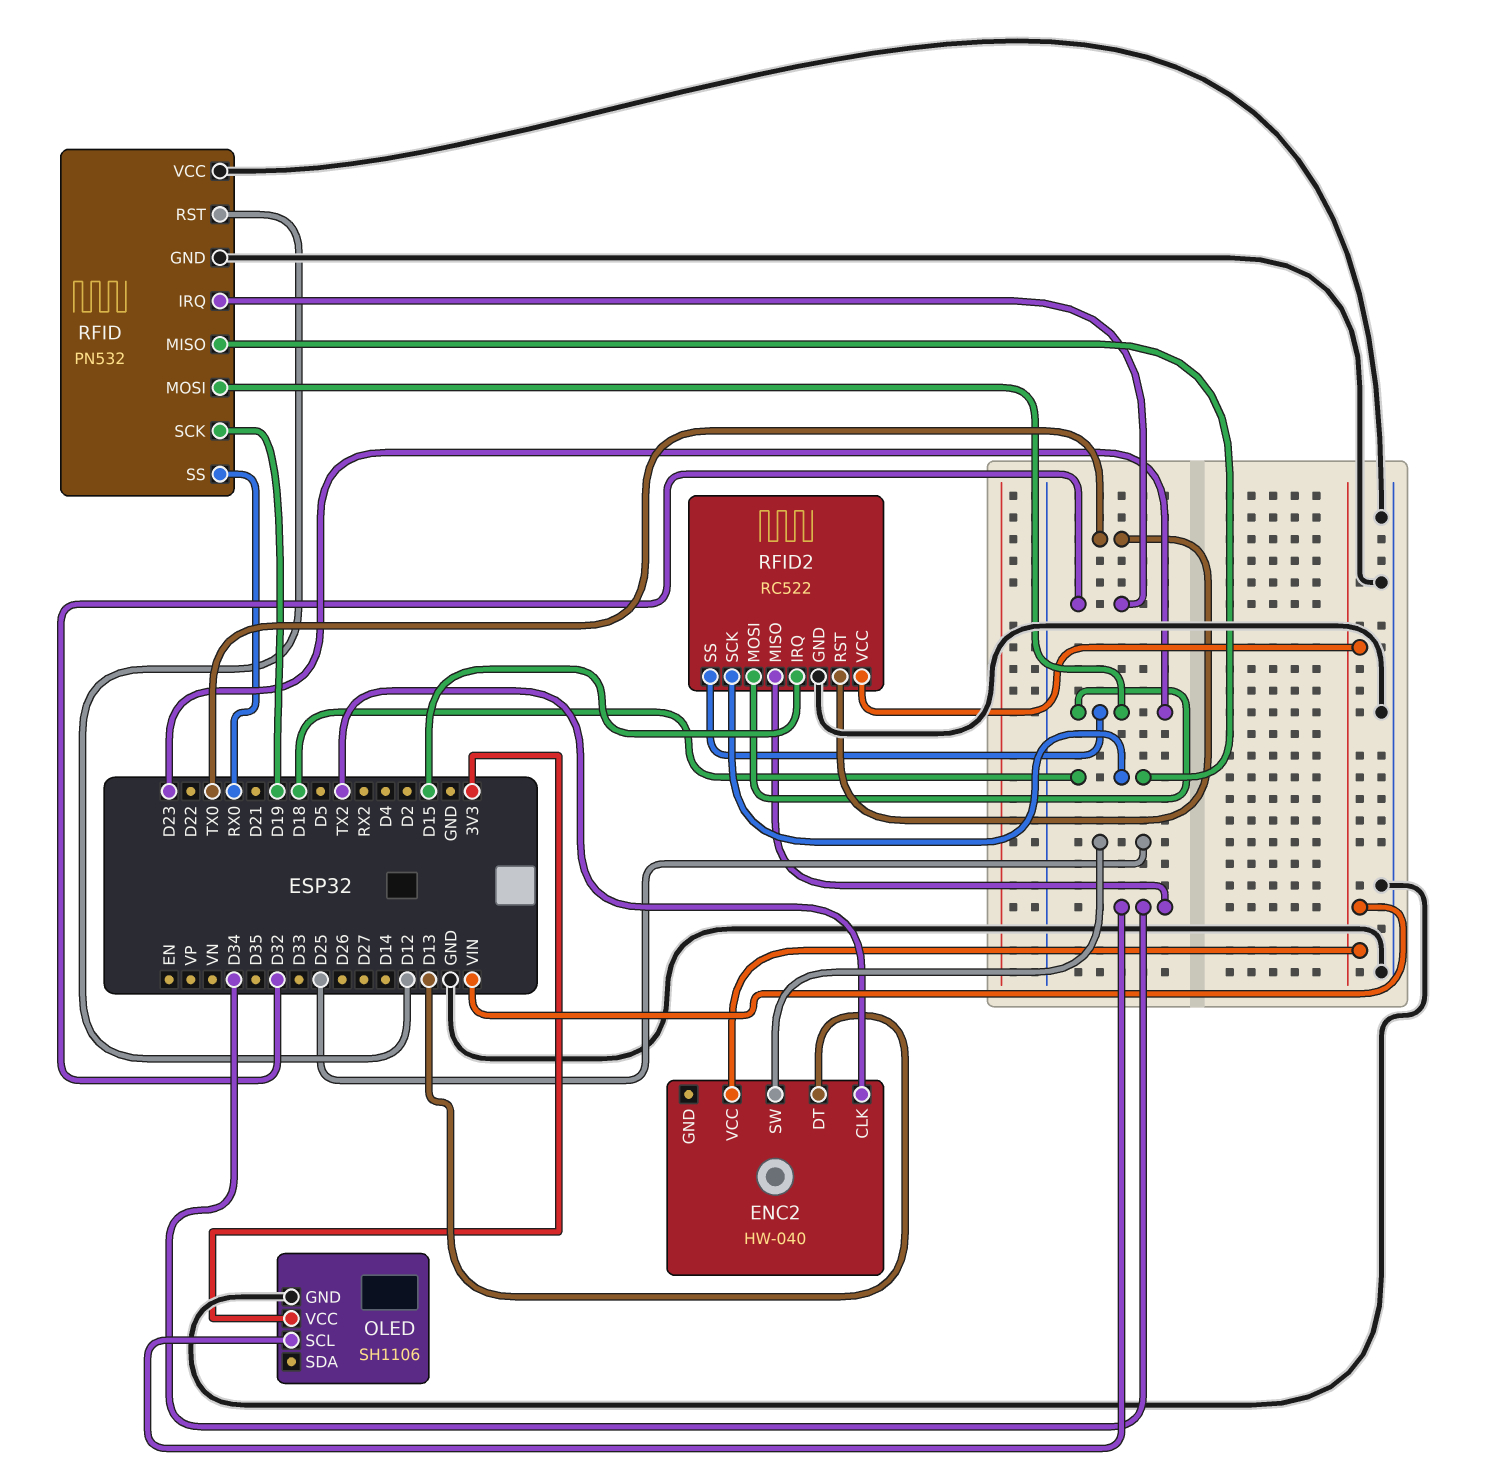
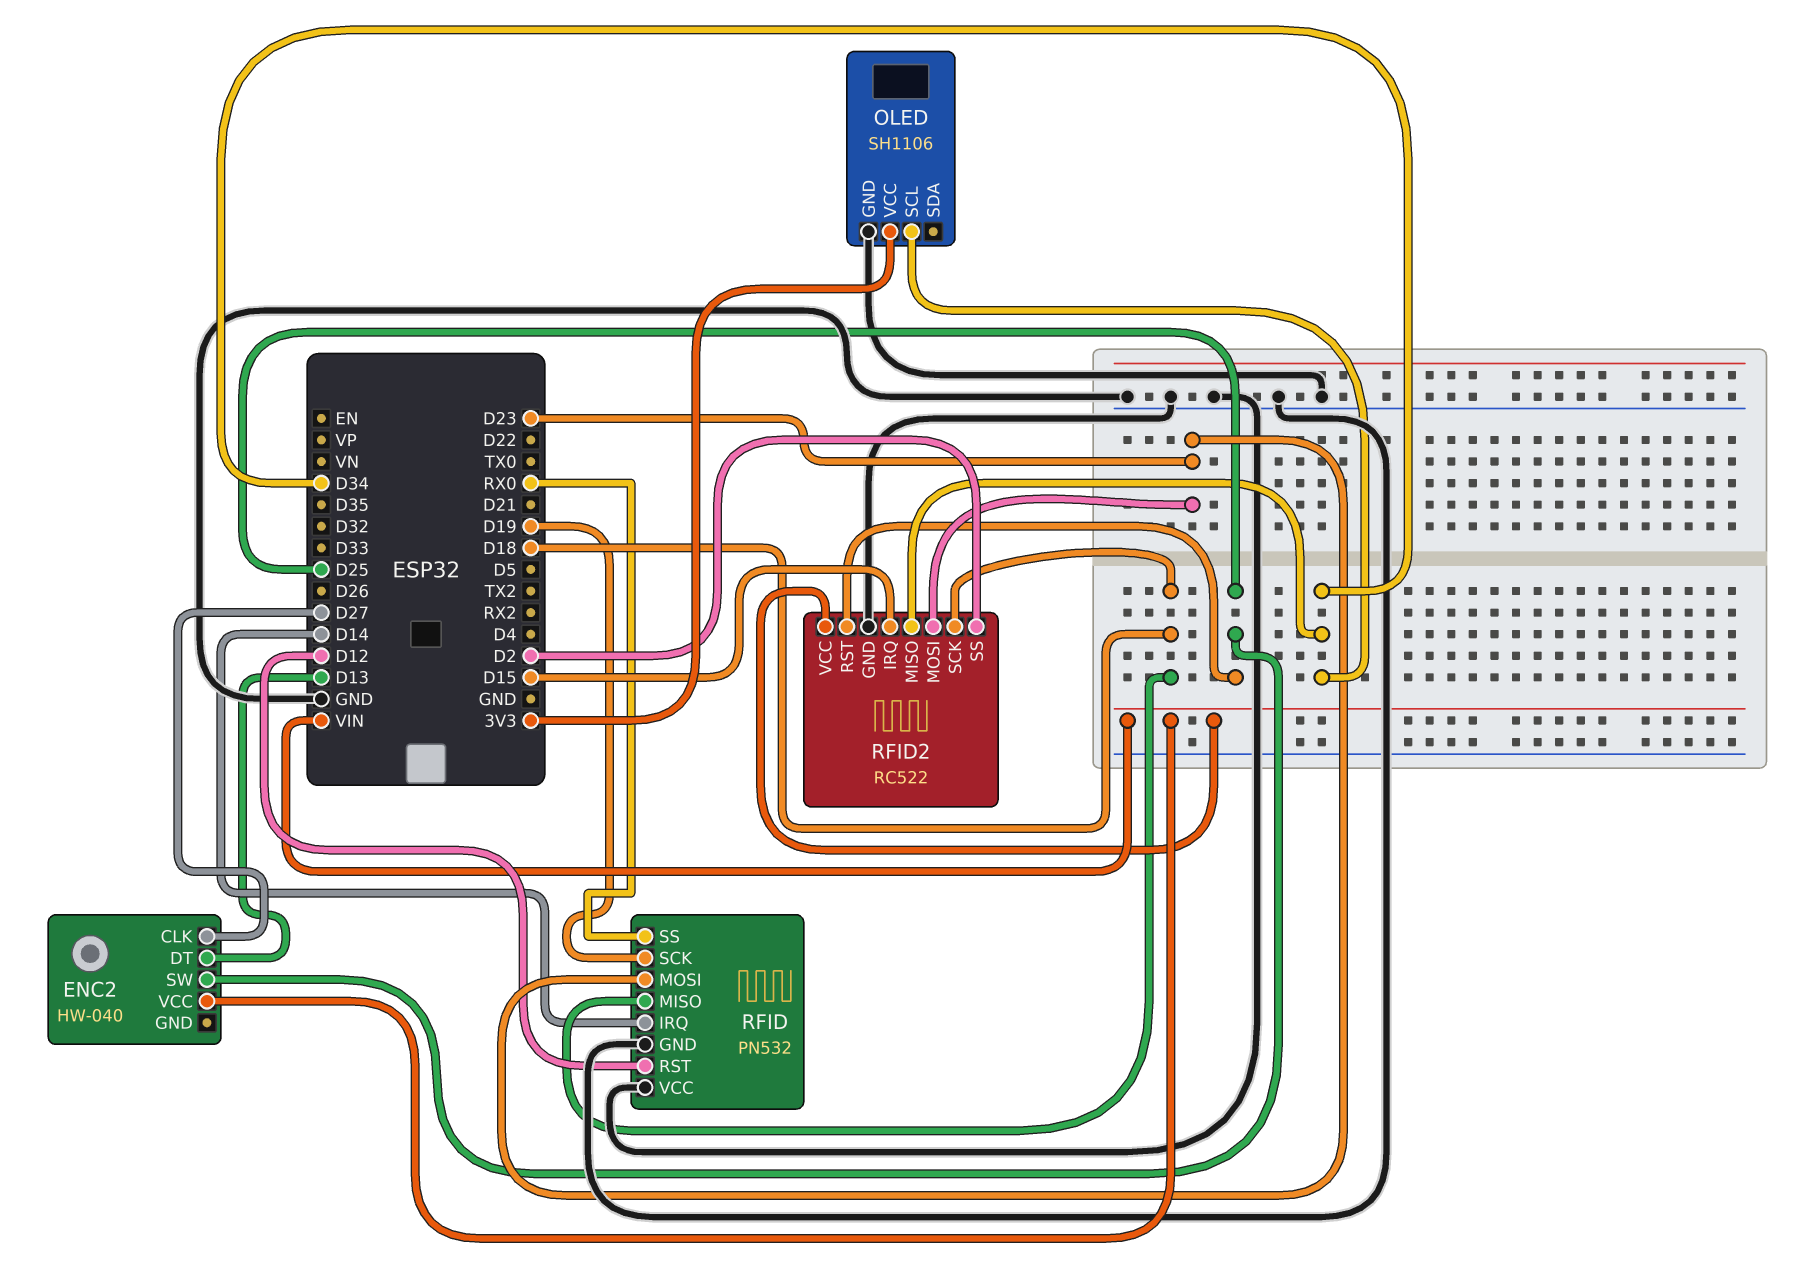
ENC2 pin CLK: TX2 -> D27
RFID pin IRQ: D32 -> D14
RFID2 pin RST: TX0 -> D25
RFID2 pin SS: D23 -> D2

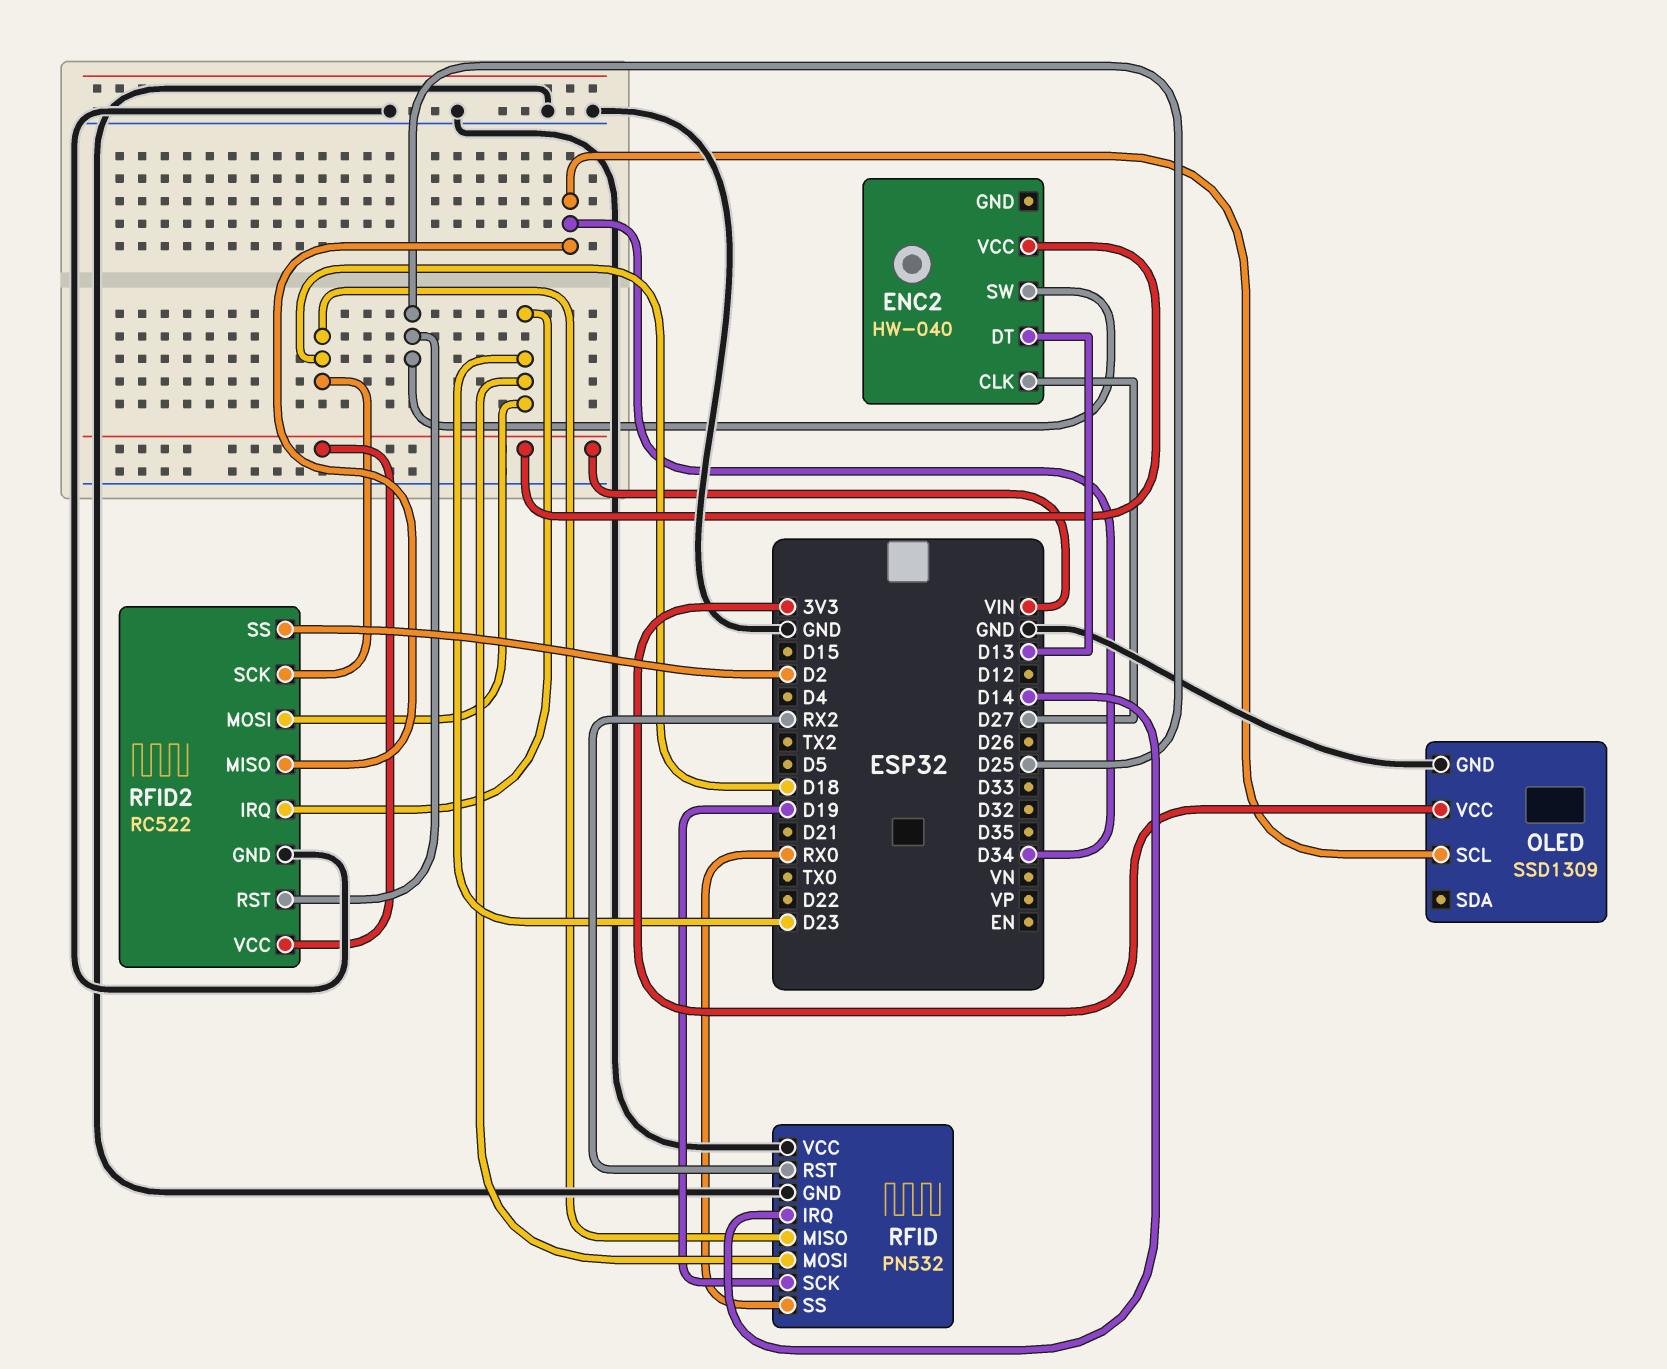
OLED: SH1106 -> SSD1309
RFID pin RST: D12 -> RX2
RFID2 pin IRQ: D15 -> D23

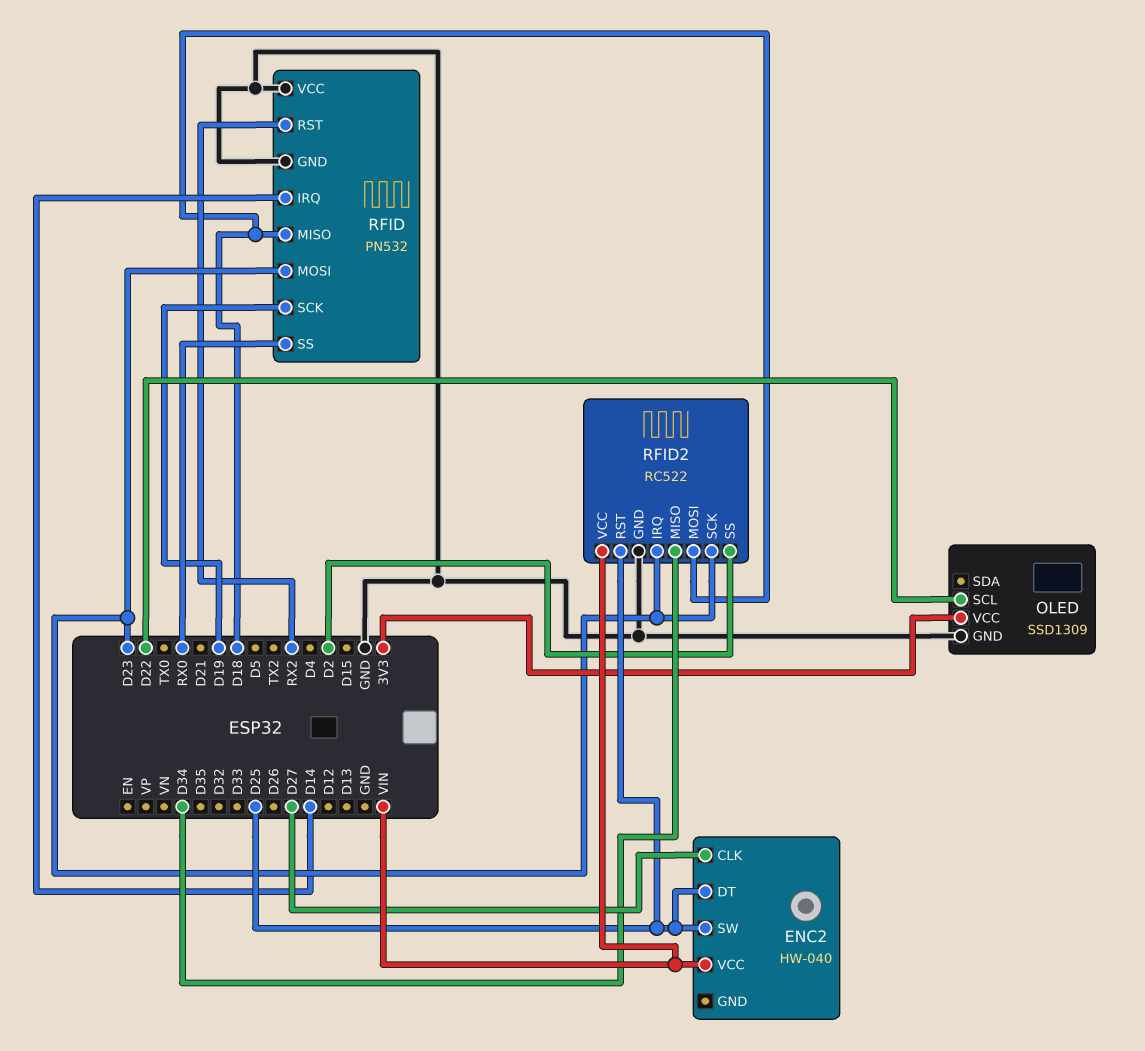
ENC2 pin DT: D13 -> D25
OLED pin SCL: D34 -> D22
RFID2 pin MOSI: D23 -> D18
RFID2 pin SCK: D18 -> D23

